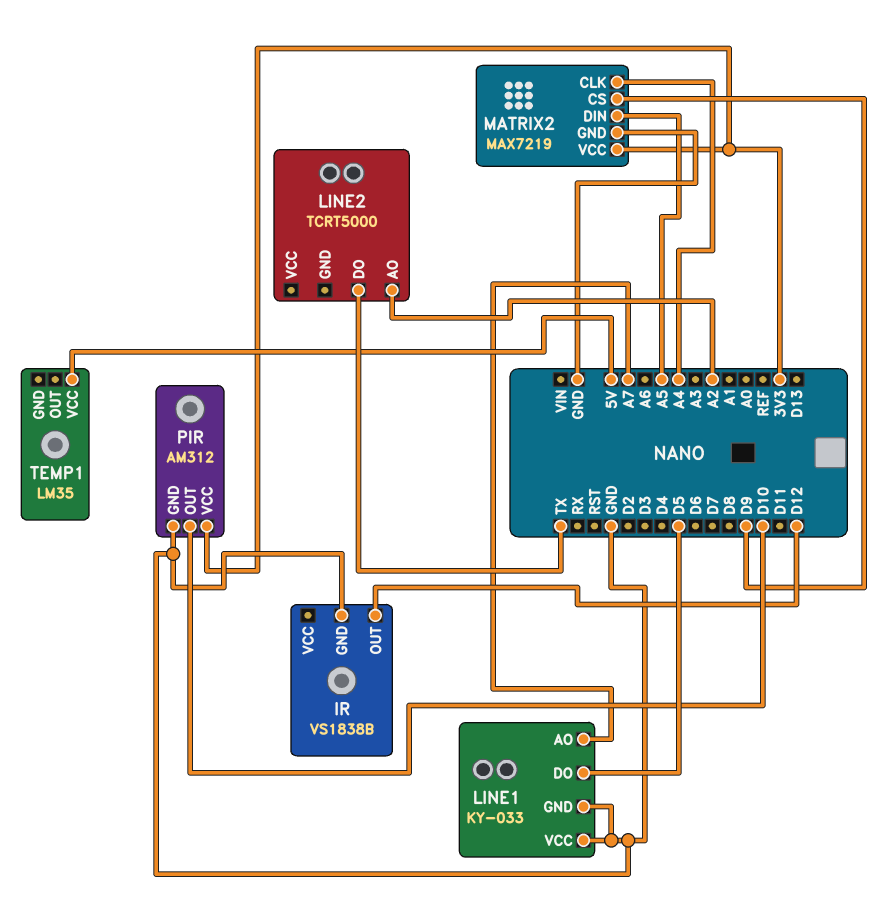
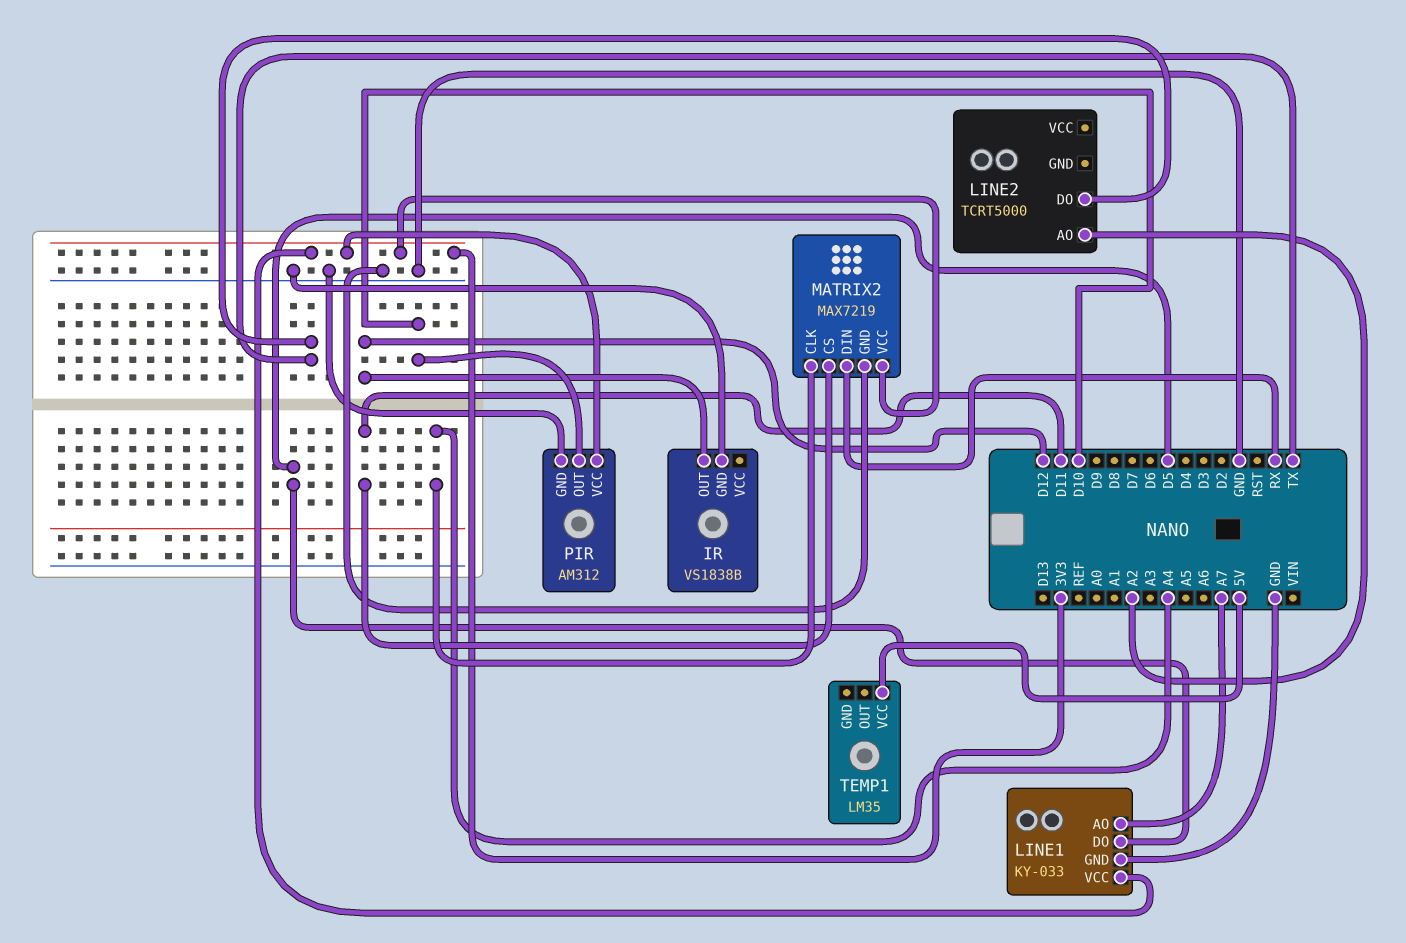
LINE1 pin VCC: GND -> 3V3
MATRIX2 pin CS: D9 -> D11
MATRIX2 pin DIN: A5 -> RX

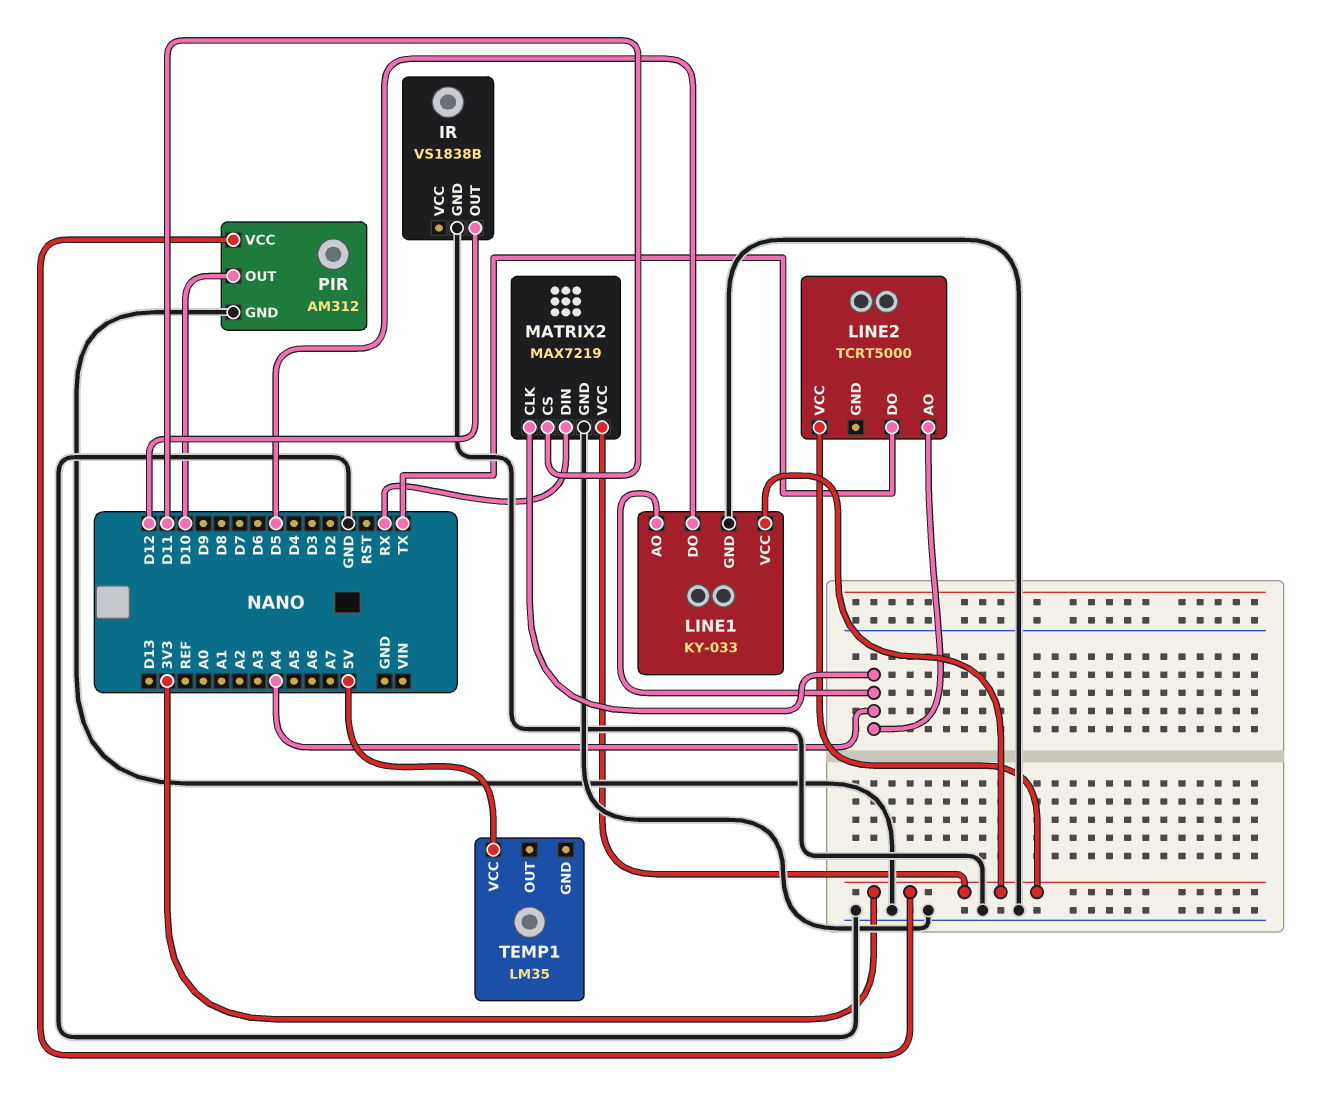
LINE1 pin AO: A7 -> A4
LINE2 pin AO: A2 -> A4
LINE2 pin VCC: none -> 3V3

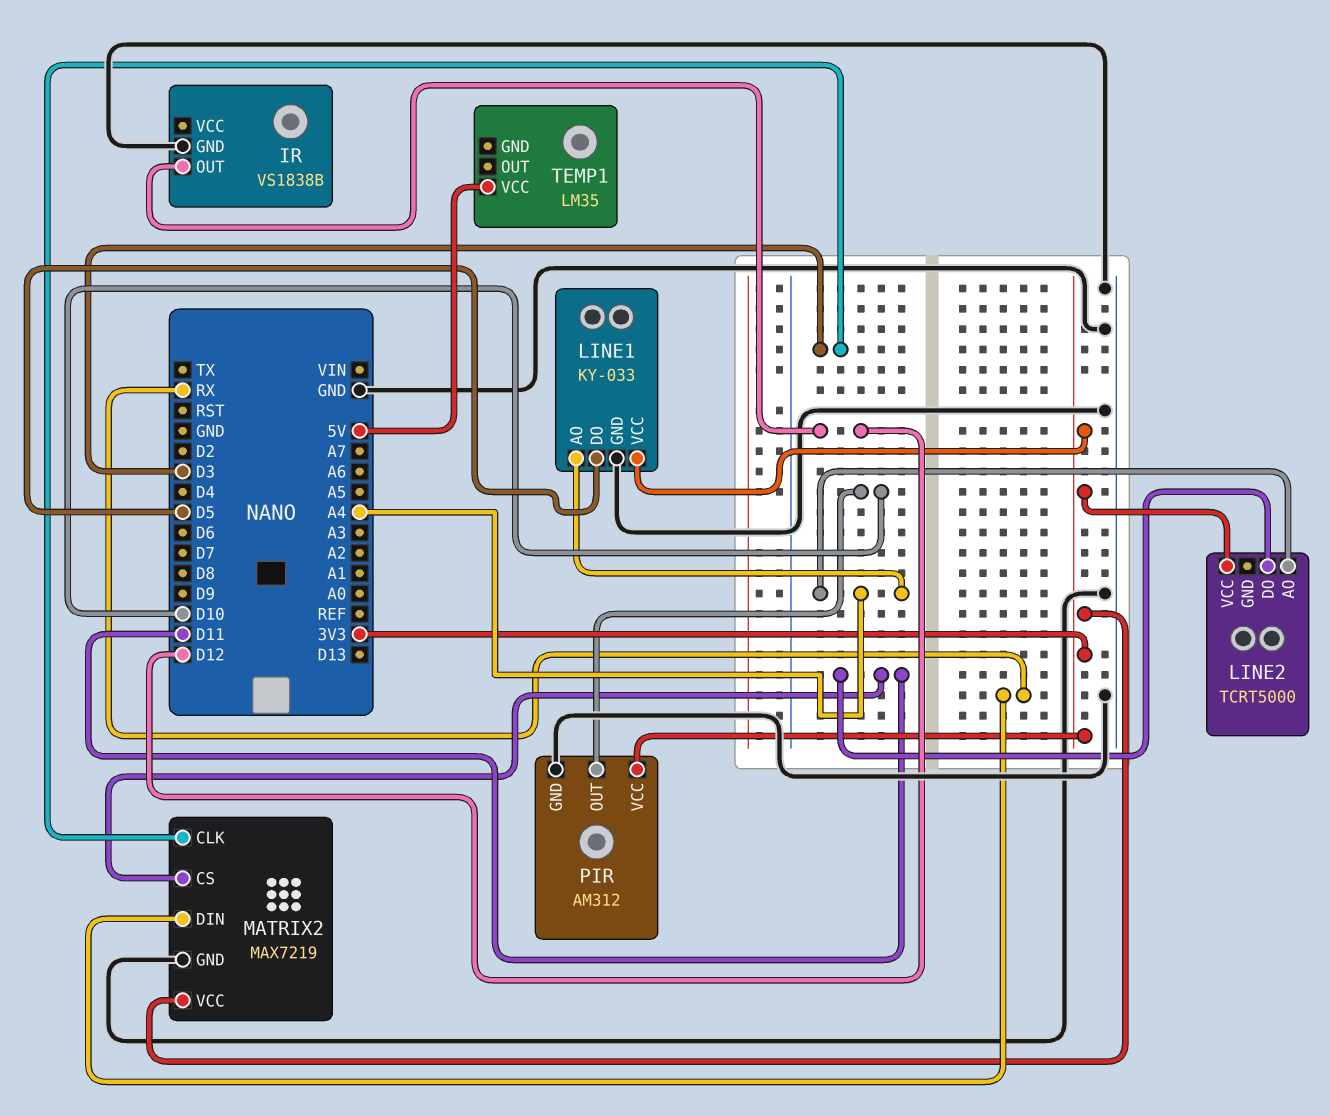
LINE2 pin DO: TX -> D11
MATRIX2 pin CLK: A4 -> D3

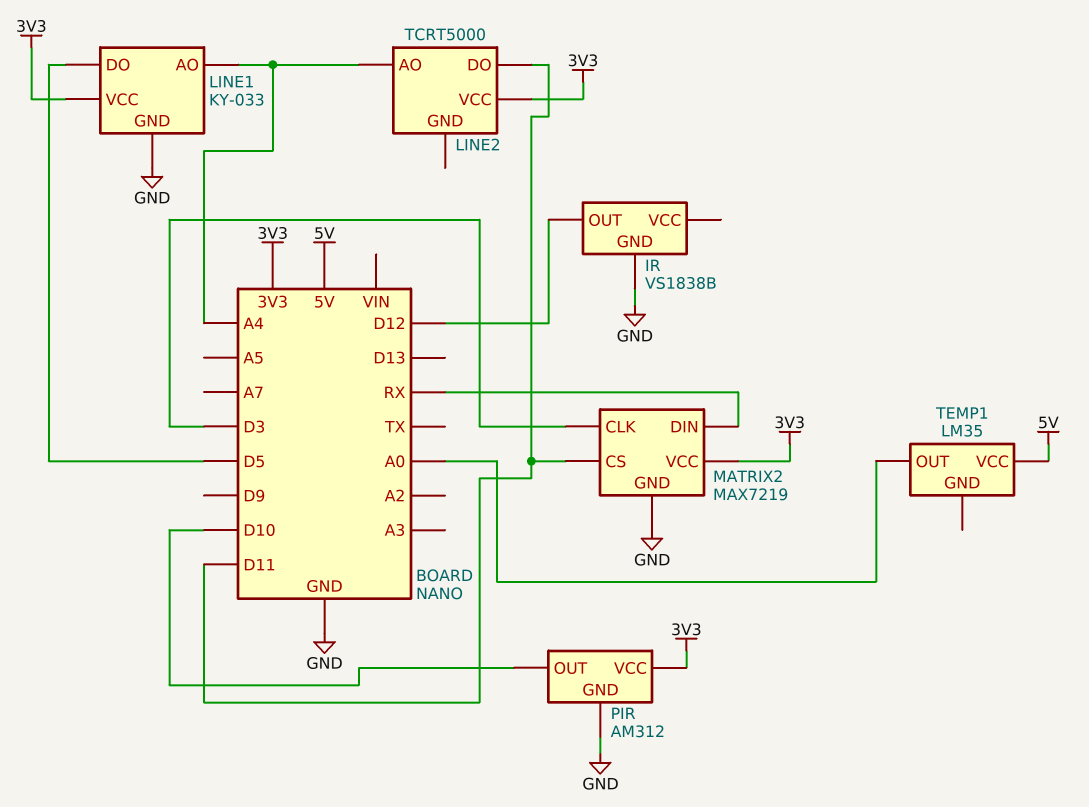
TEMP1 pin OUT: none -> A0

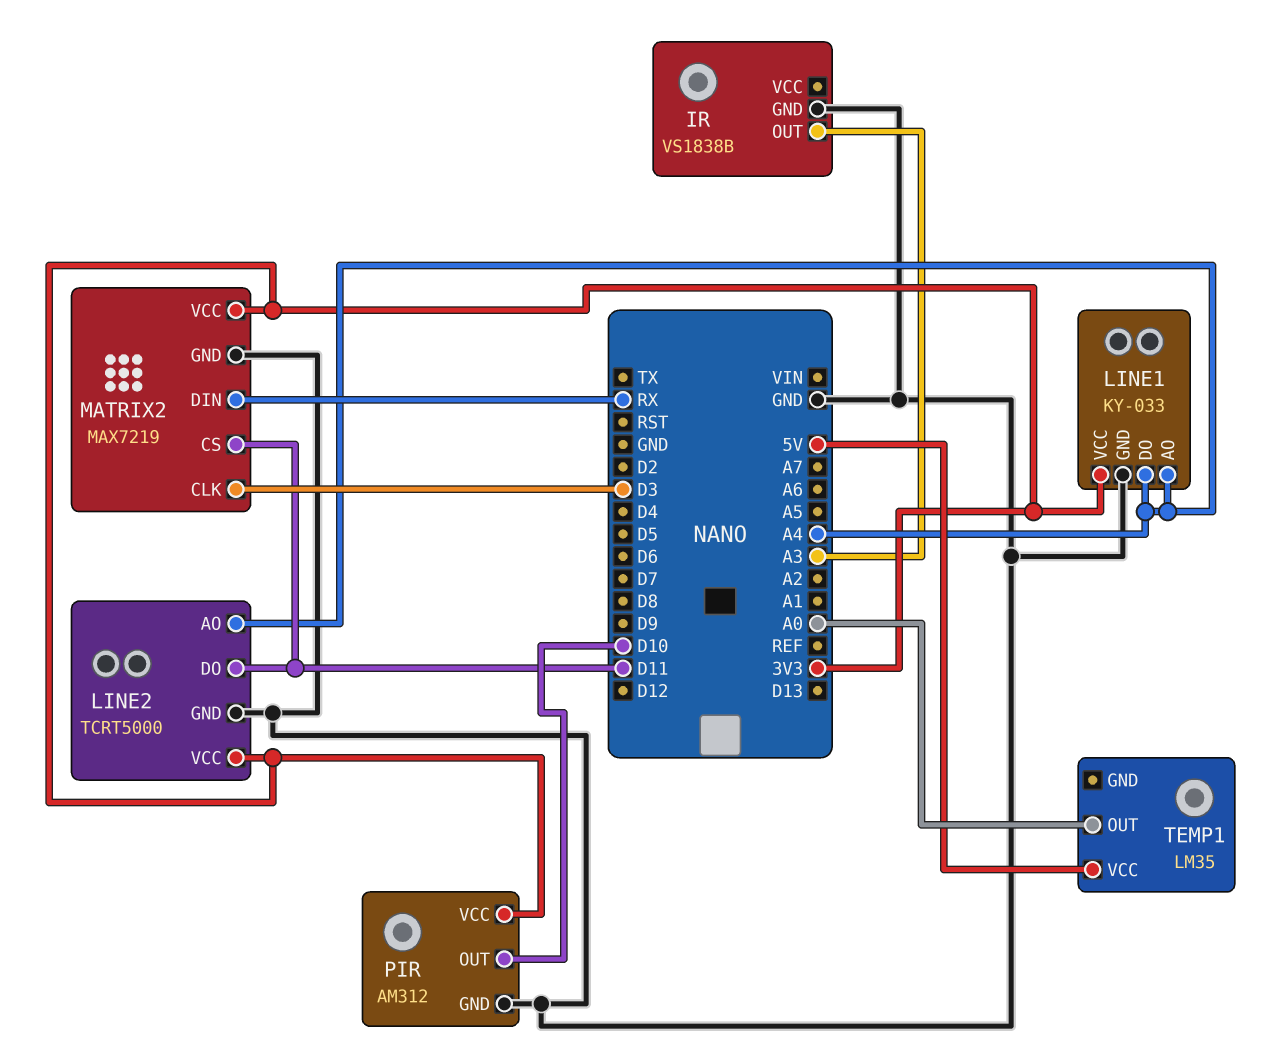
IR pin OUT: D12 -> A3
LINE1 pin DO: D5 -> A4
LINE2 pin GND: none -> GND

